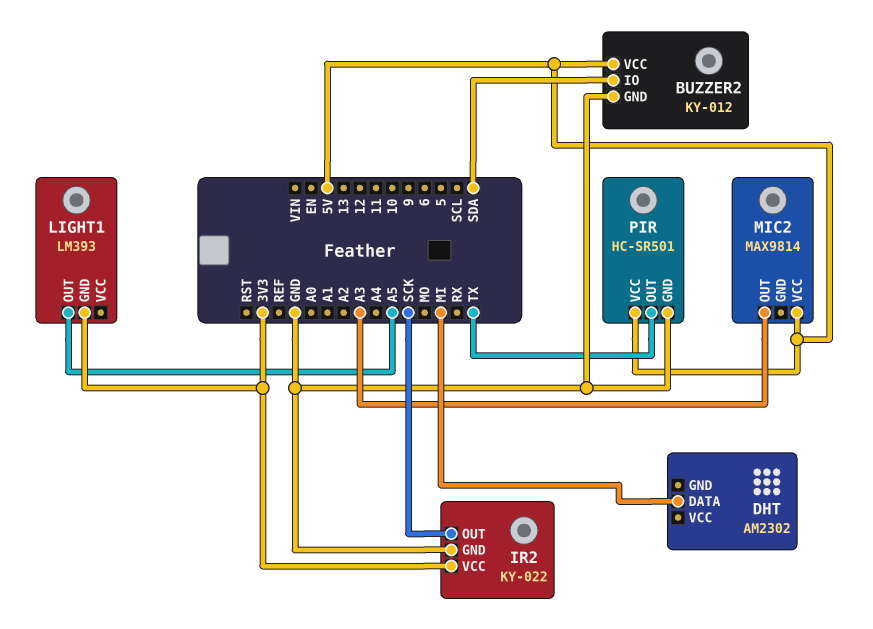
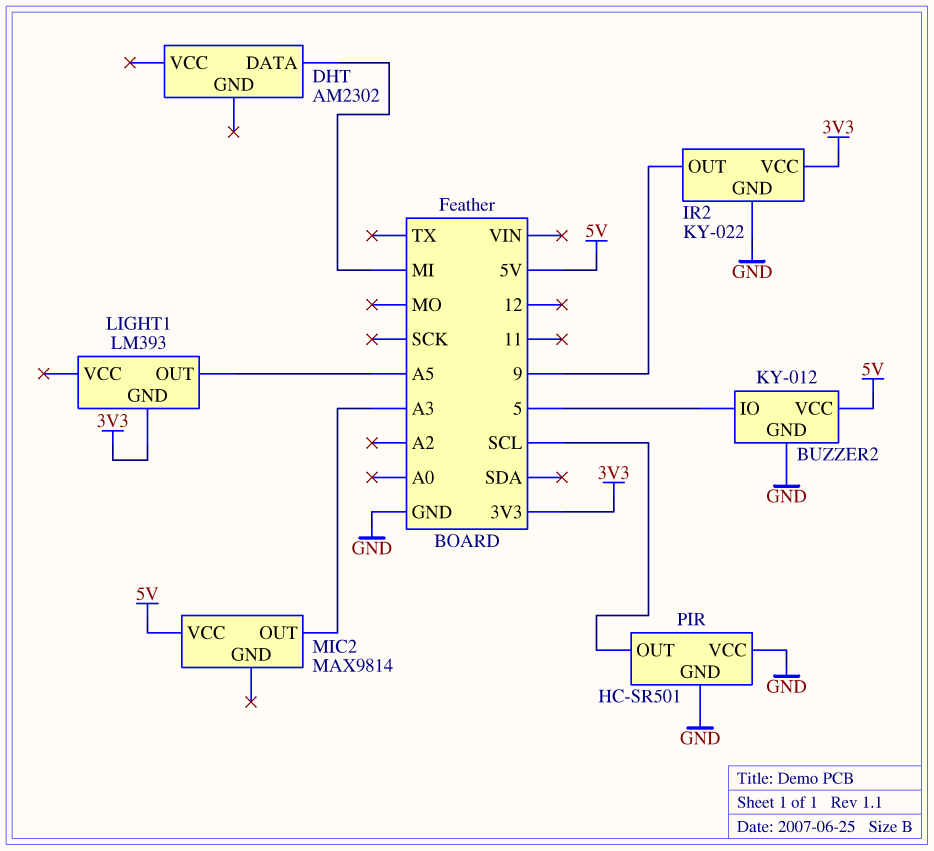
BUZZER2 pin IO: SDA -> 5
IR2 pin OUT: SCK -> 9
PIR pin OUT: TX -> SCL
PIR pin VCC: 5V -> GND

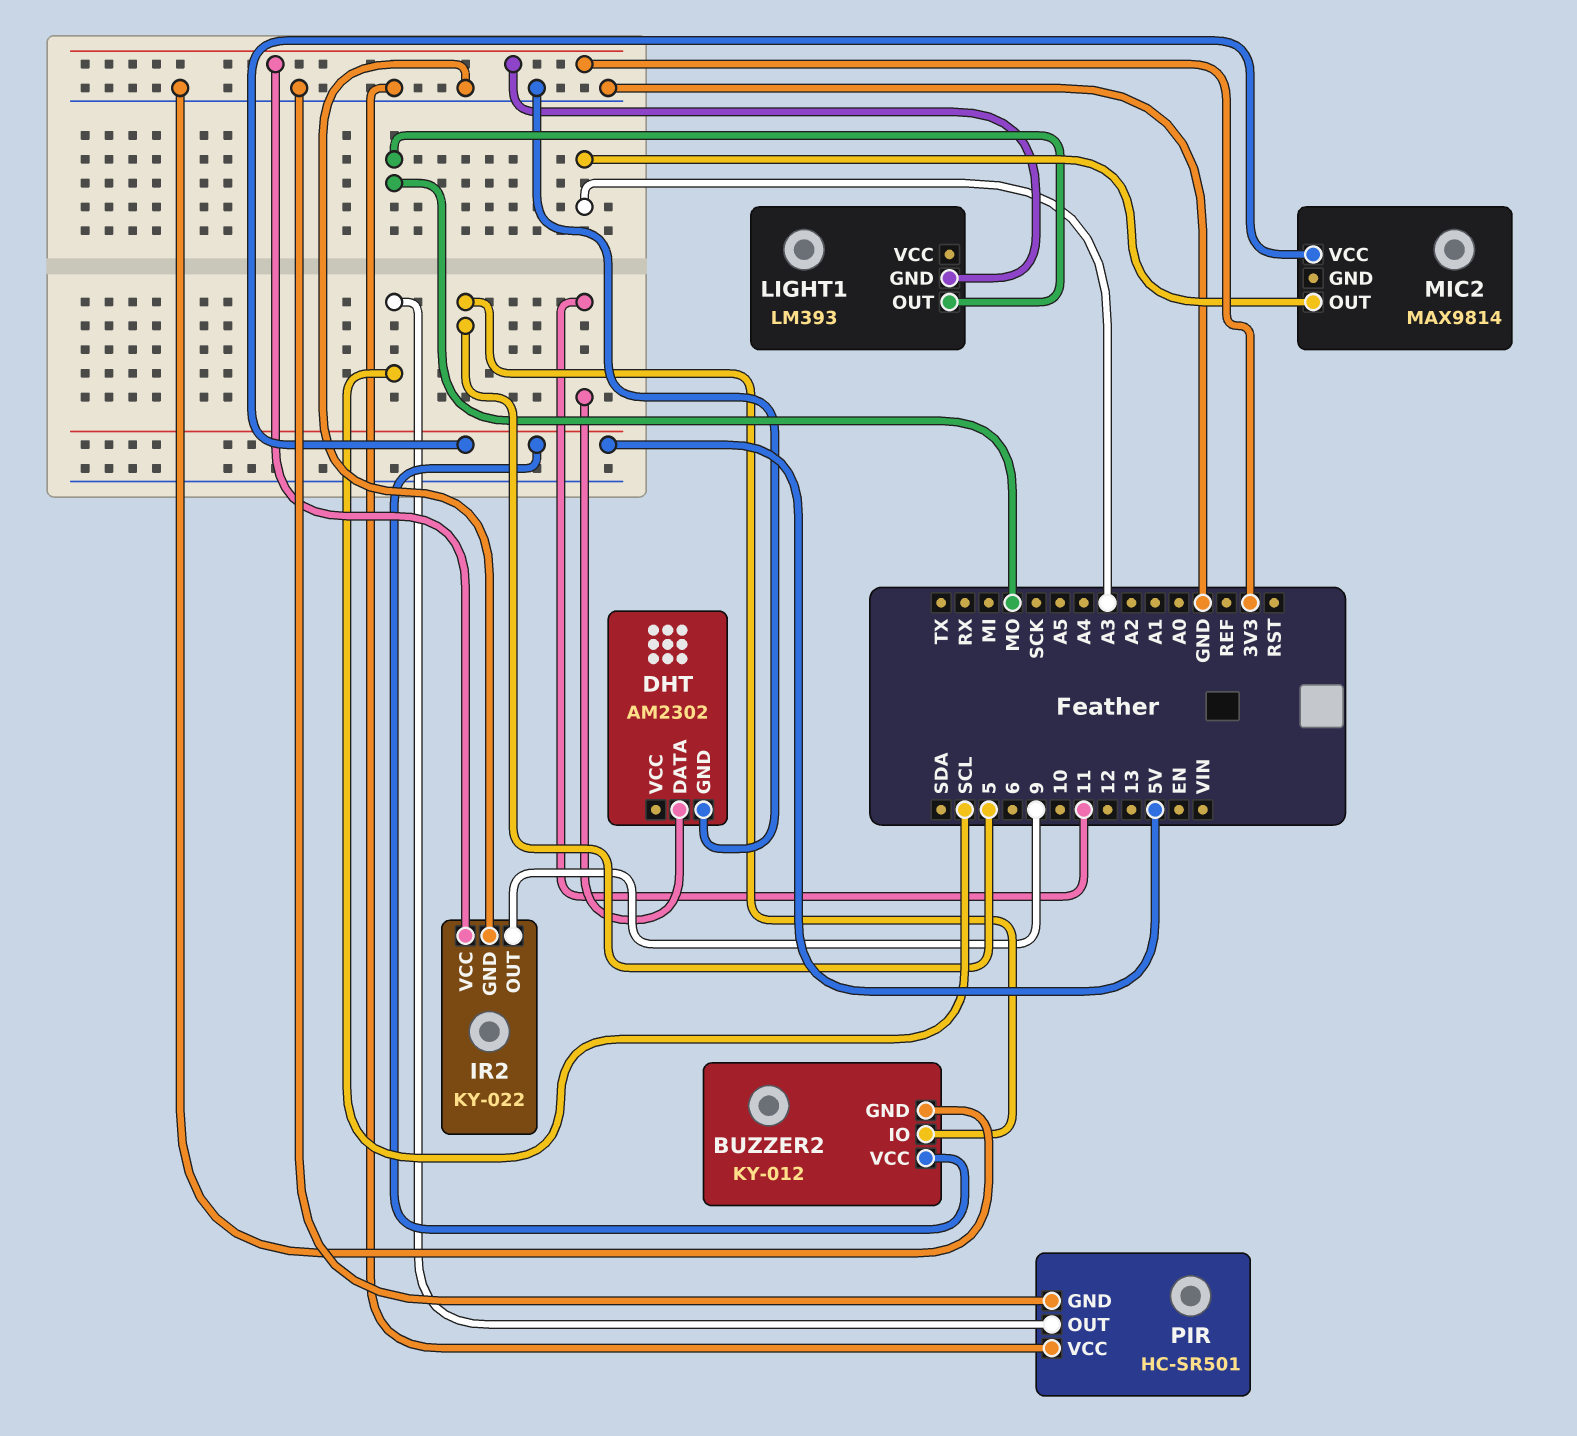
DHT pin DATA: MI -> 11
DHT pin GND: none -> GND
LIGHT1 pin OUT: A5 -> MO

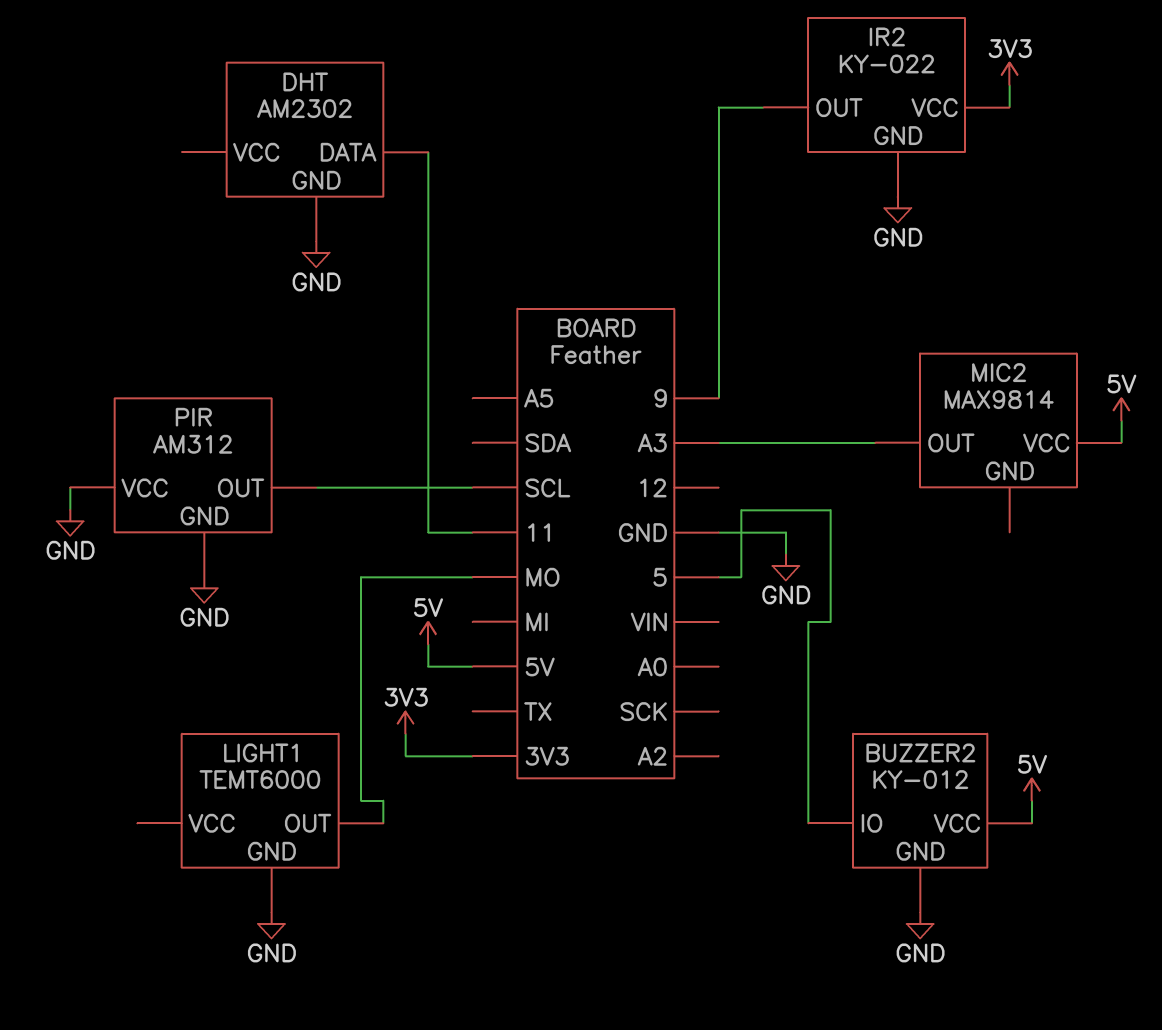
LIGHT1: LM393 -> TEMT6000
LIGHT1 pin GND: 3V3 -> GND
PIR: HC-SR501 -> AM312

